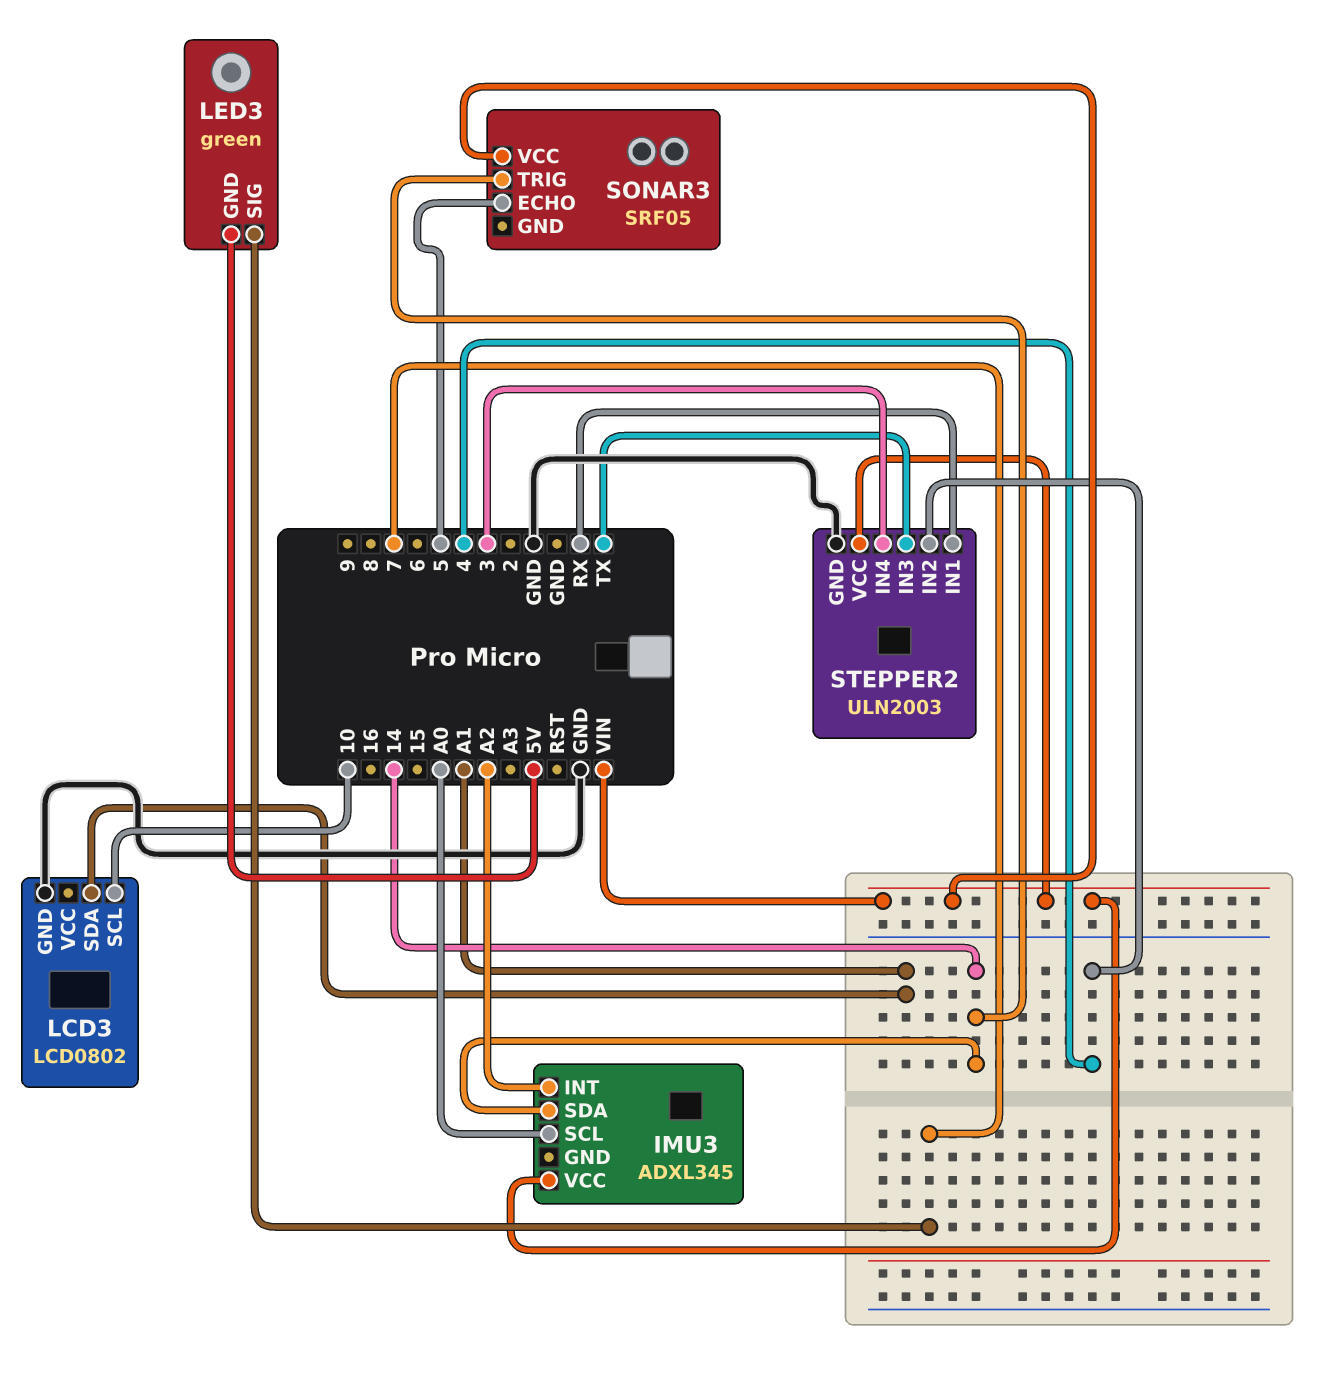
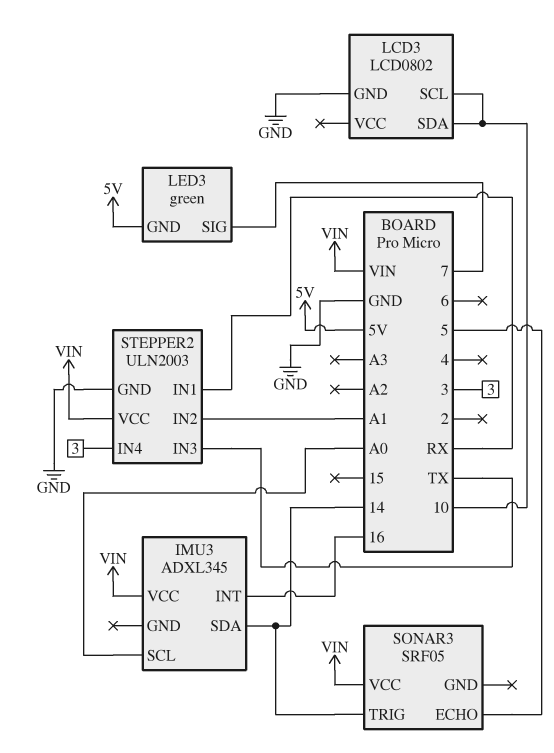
IMU3 pin INT: A2 -> 16
LCD3 pin SDA: A1 -> 10
STEPPER2 pin IN2: 4 -> A1

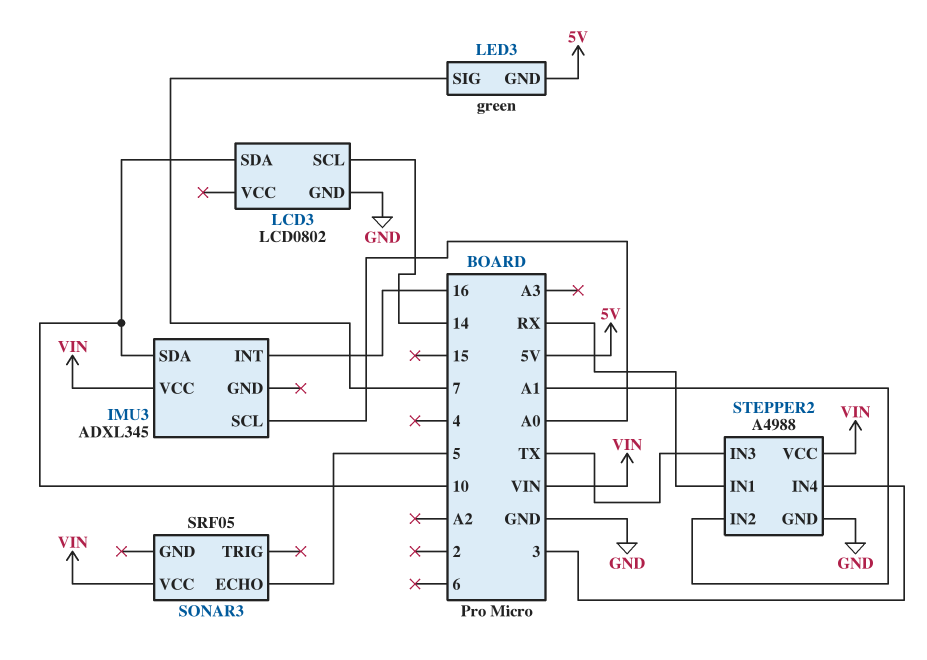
IMU3 pin SDA: 14 -> 10
LCD3 pin SCL: 10 -> 14
SONAR3 pin TRIG: 14 -> none
STEPPER2: ULN2003 -> A4988

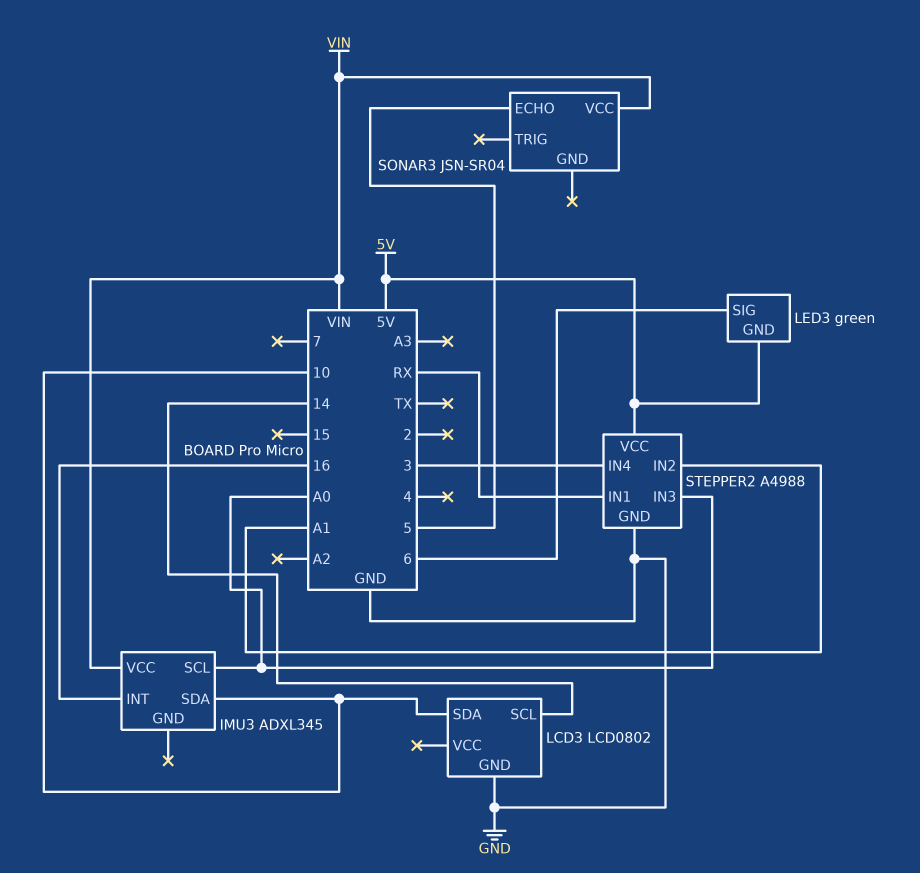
LED3 pin SIG: 7 -> 6
SONAR3: SRF05 -> JSN-SR04
STEPPER2 pin IN3: TX -> A0
STEPPER2 pin VCC: VIN -> 5V

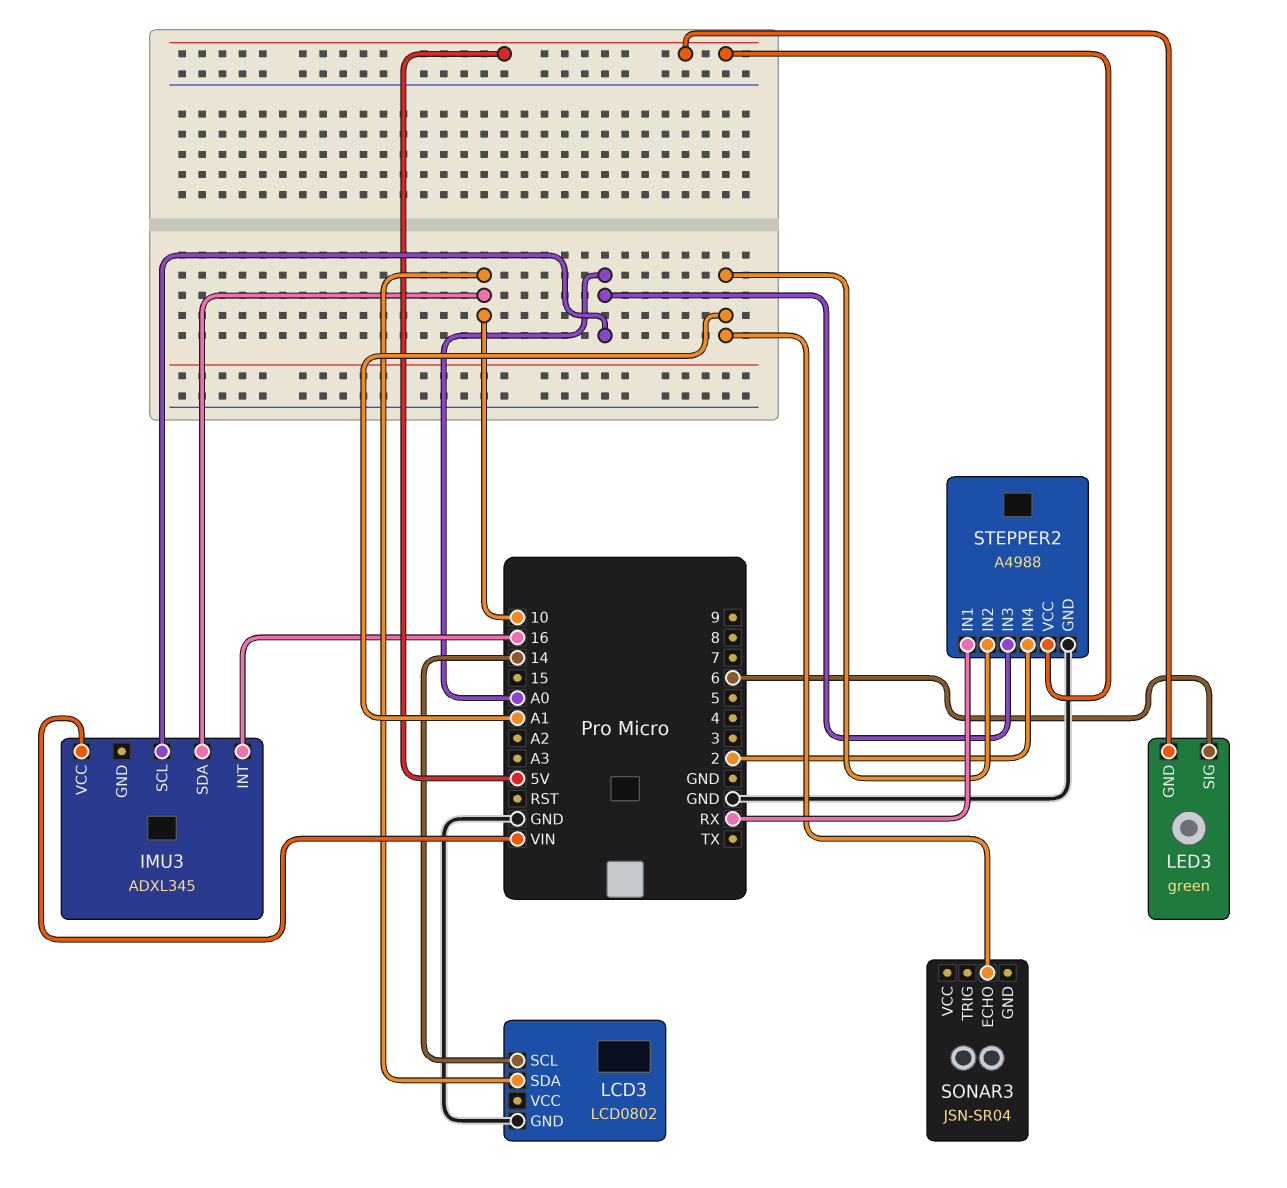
SONAR3 pin ECHO: 5 -> A1
SONAR3 pin VCC: VIN -> none
STEPPER2 pin IN4: 3 -> 2

